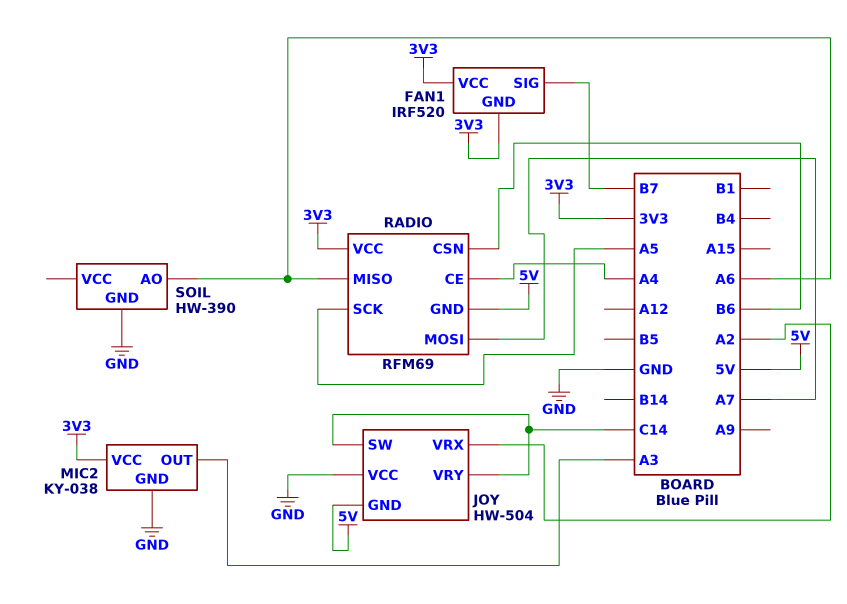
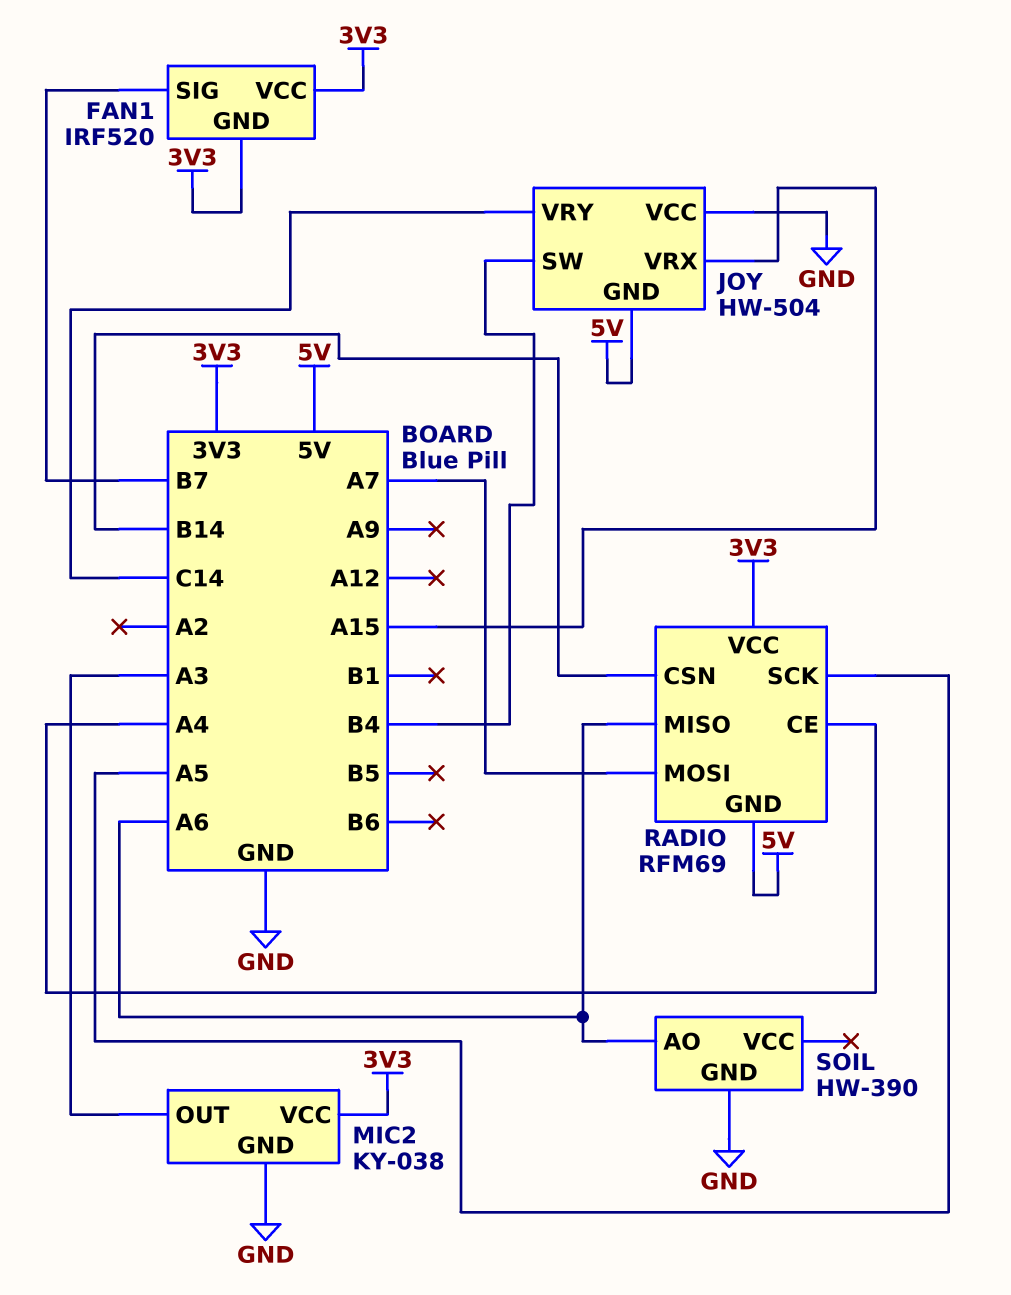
JOY pin SW: C14 -> B4
JOY pin VRX: A2 -> A15
RADIO pin CSN: B6 -> B14

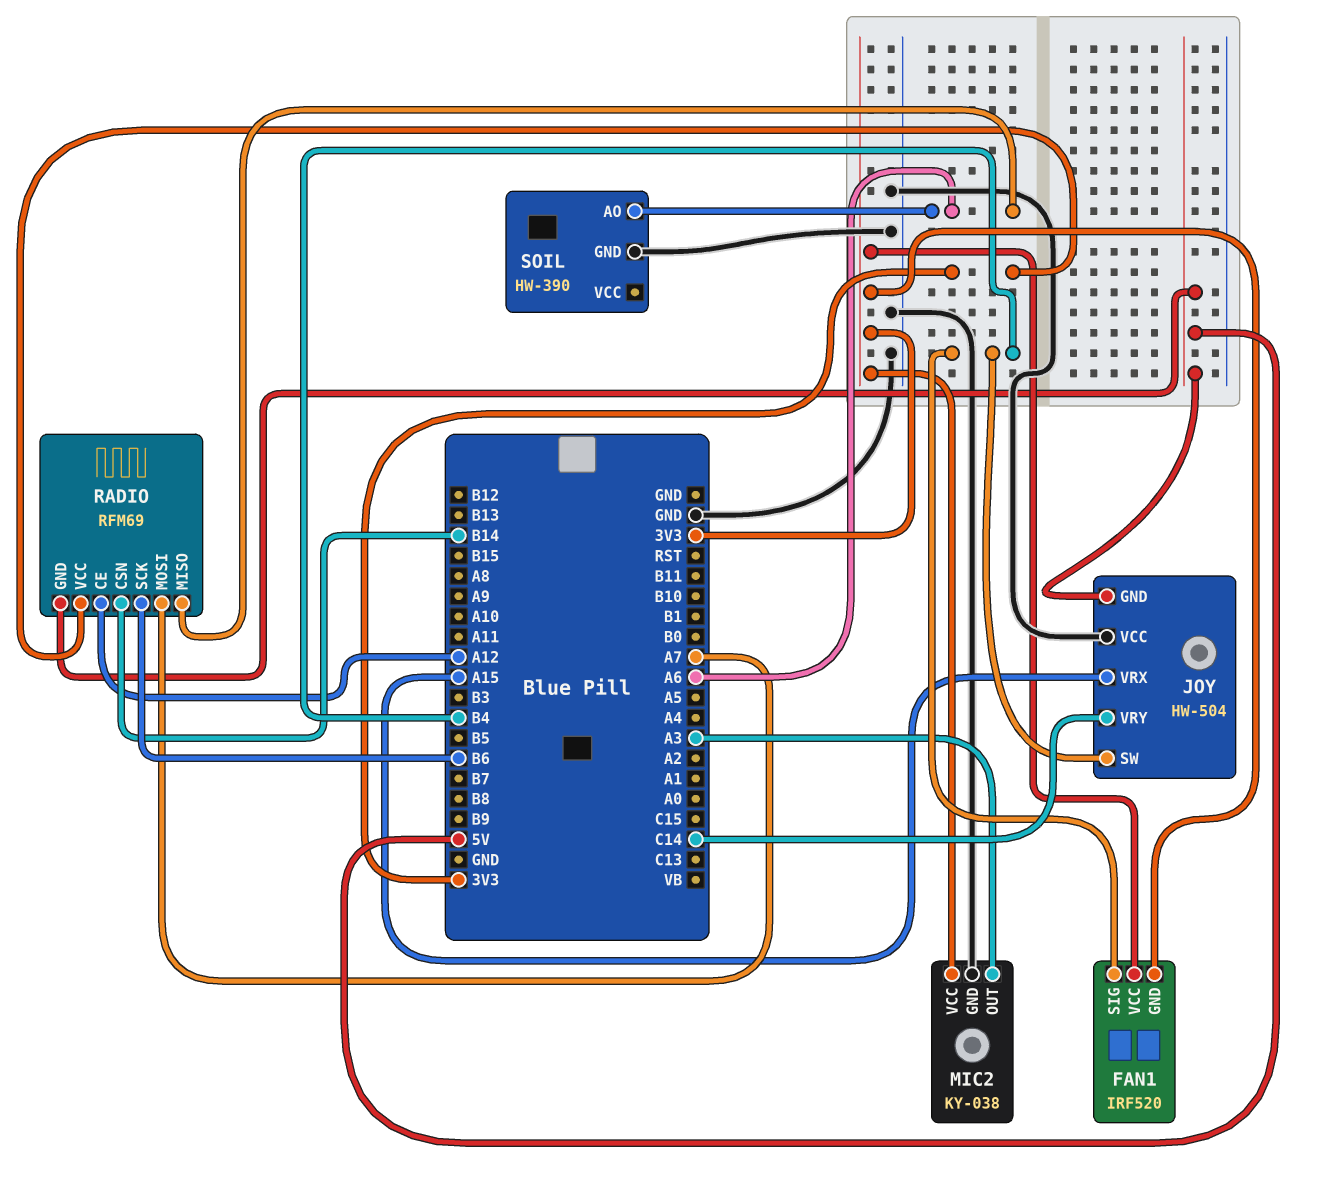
FAN1 pin SIG: B7 -> B4
RADIO pin CE: A4 -> A12
RADIO pin SCK: A5 -> B6

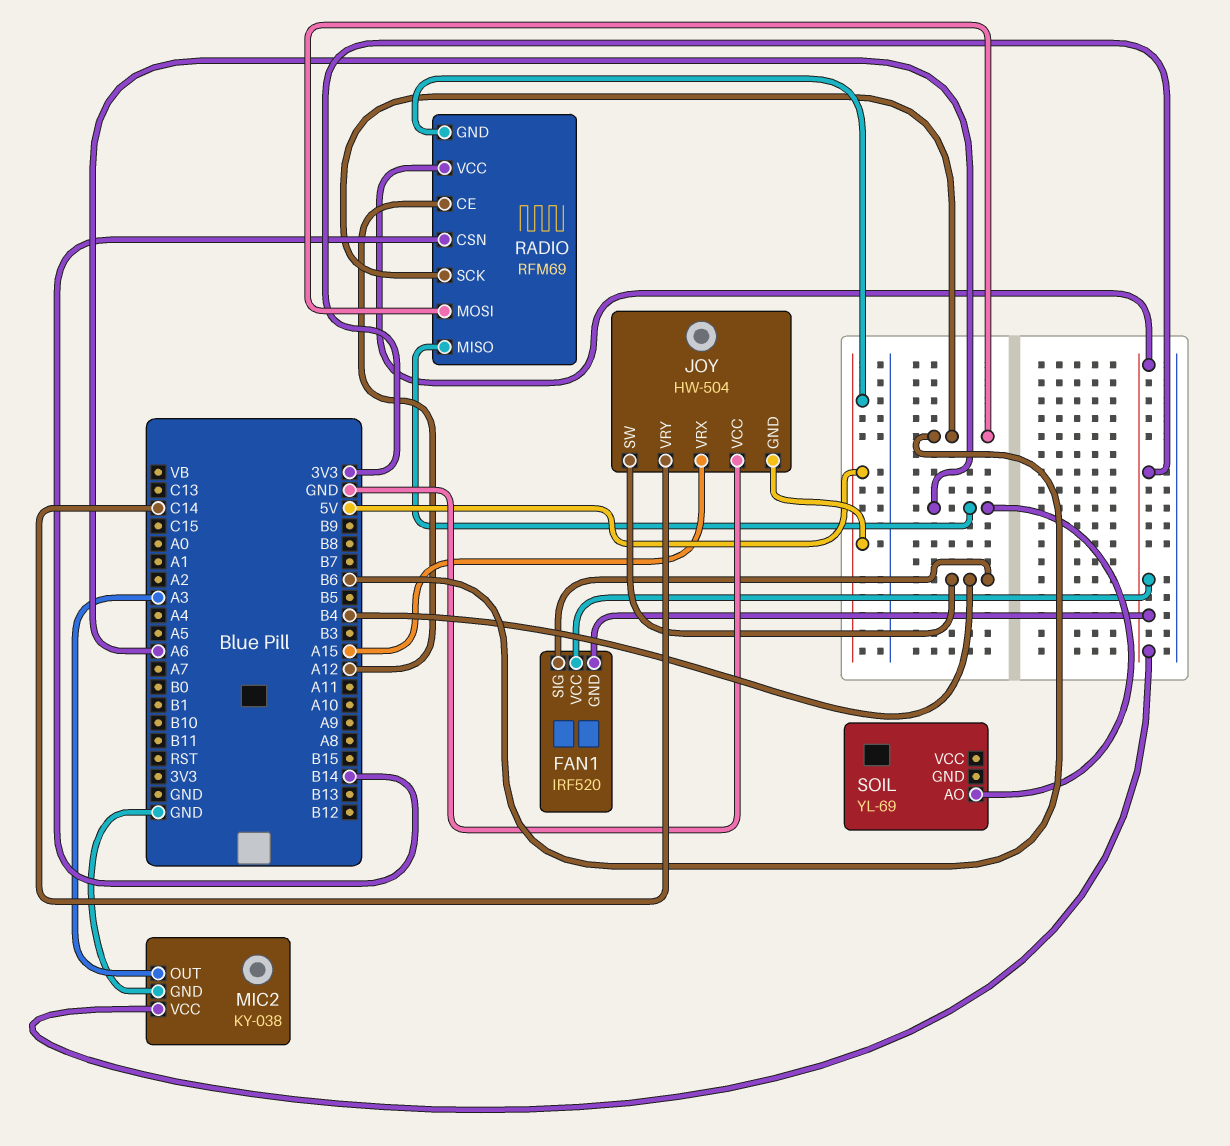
RADIO pin MOSI: A7 -> B6
SOIL: HW-390 -> YL-69
SOIL pin GND: GND -> none

